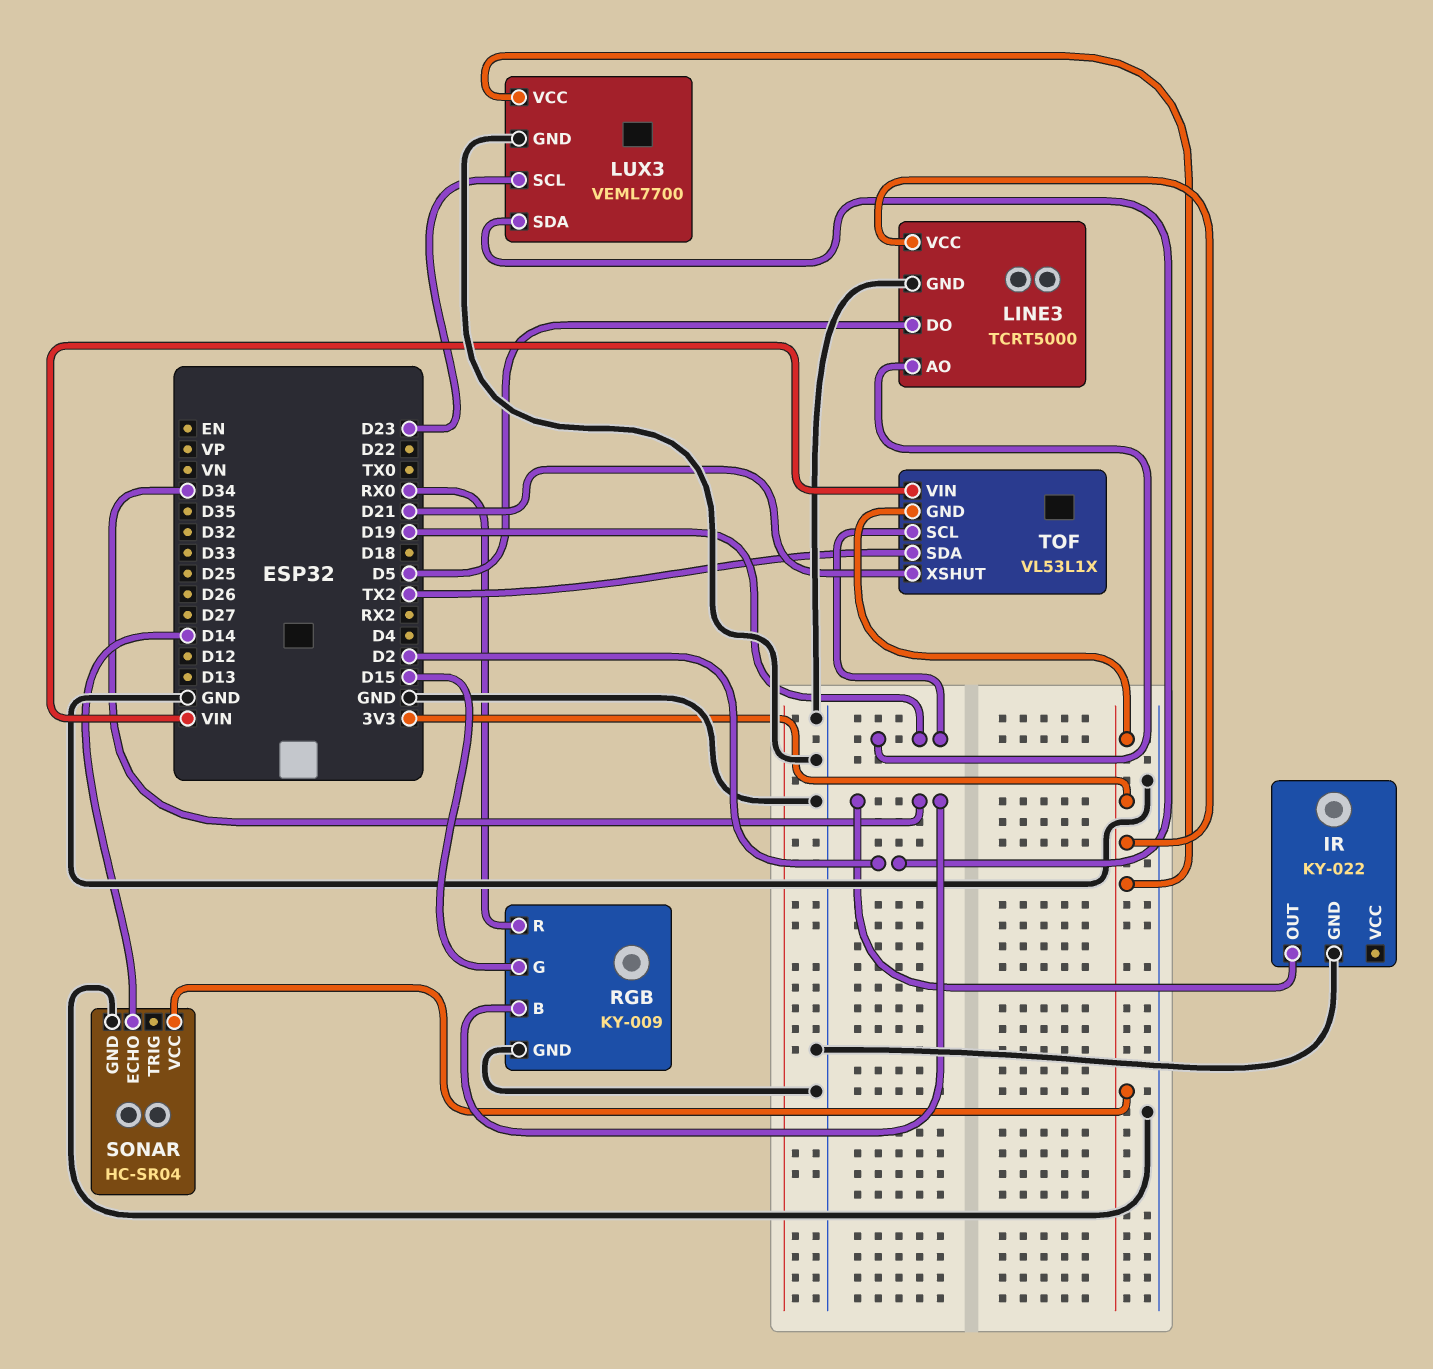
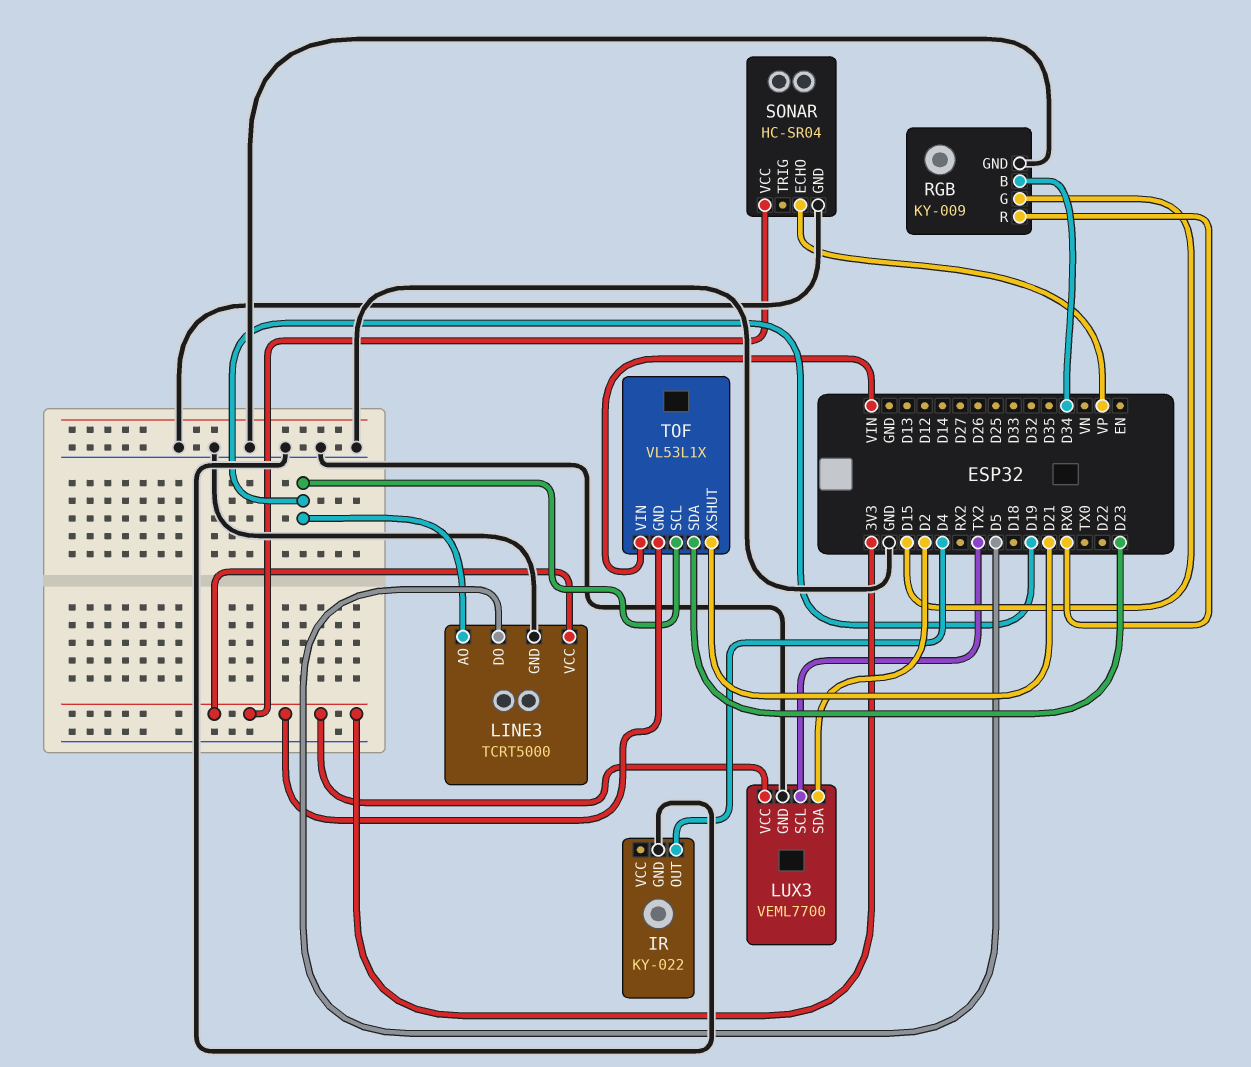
IR pin OUT: D34 -> D4
LUX3 pin SCL: D23 -> TX2
SONAR pin ECHO: D14 -> VP
TOF pin SDA: TX2 -> D23

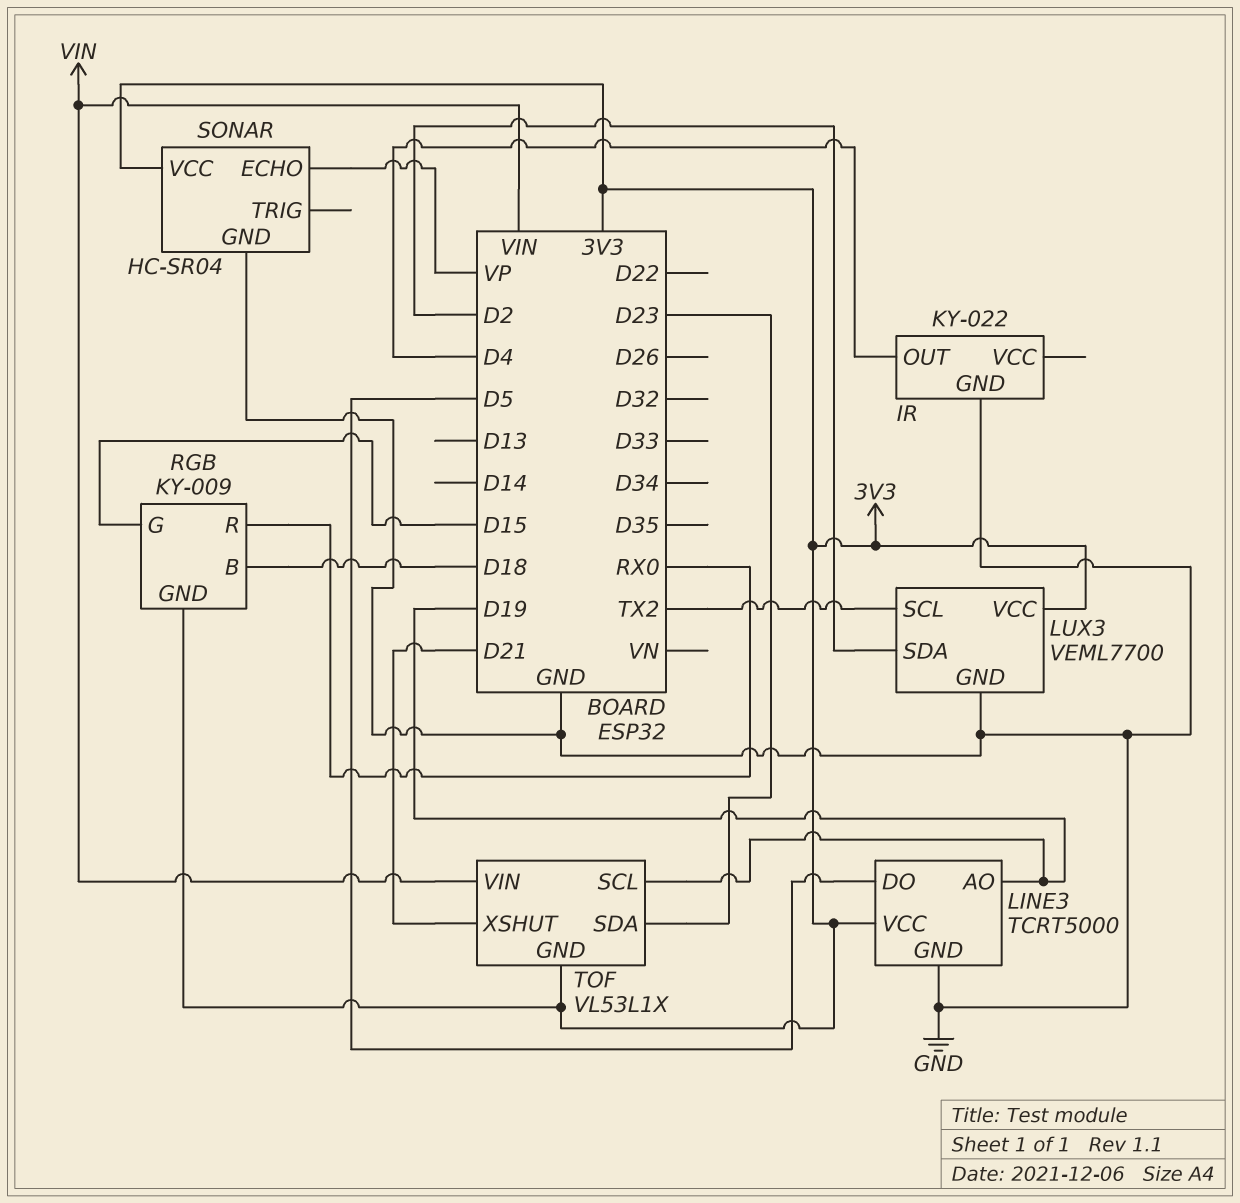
RGB pin B: D34 -> D18
RGB pin GND: GND -> 3V3

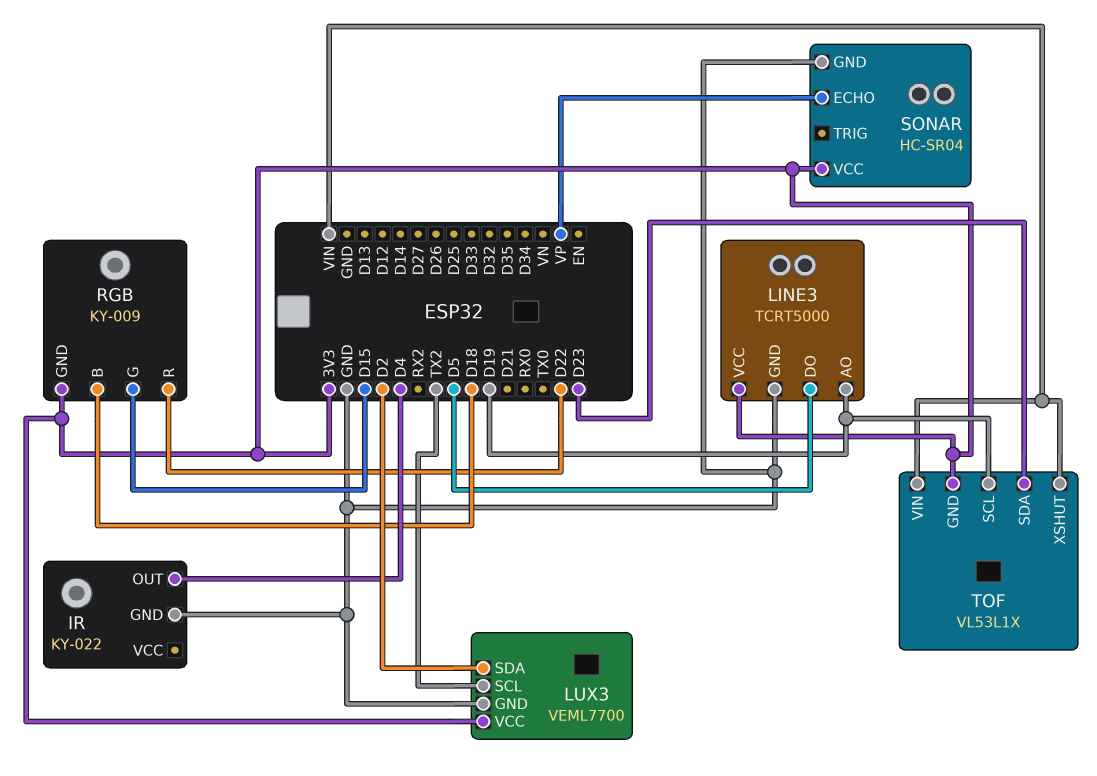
RGB pin R: RX0 -> D22
TOF pin XSHUT: D21 -> VIN

